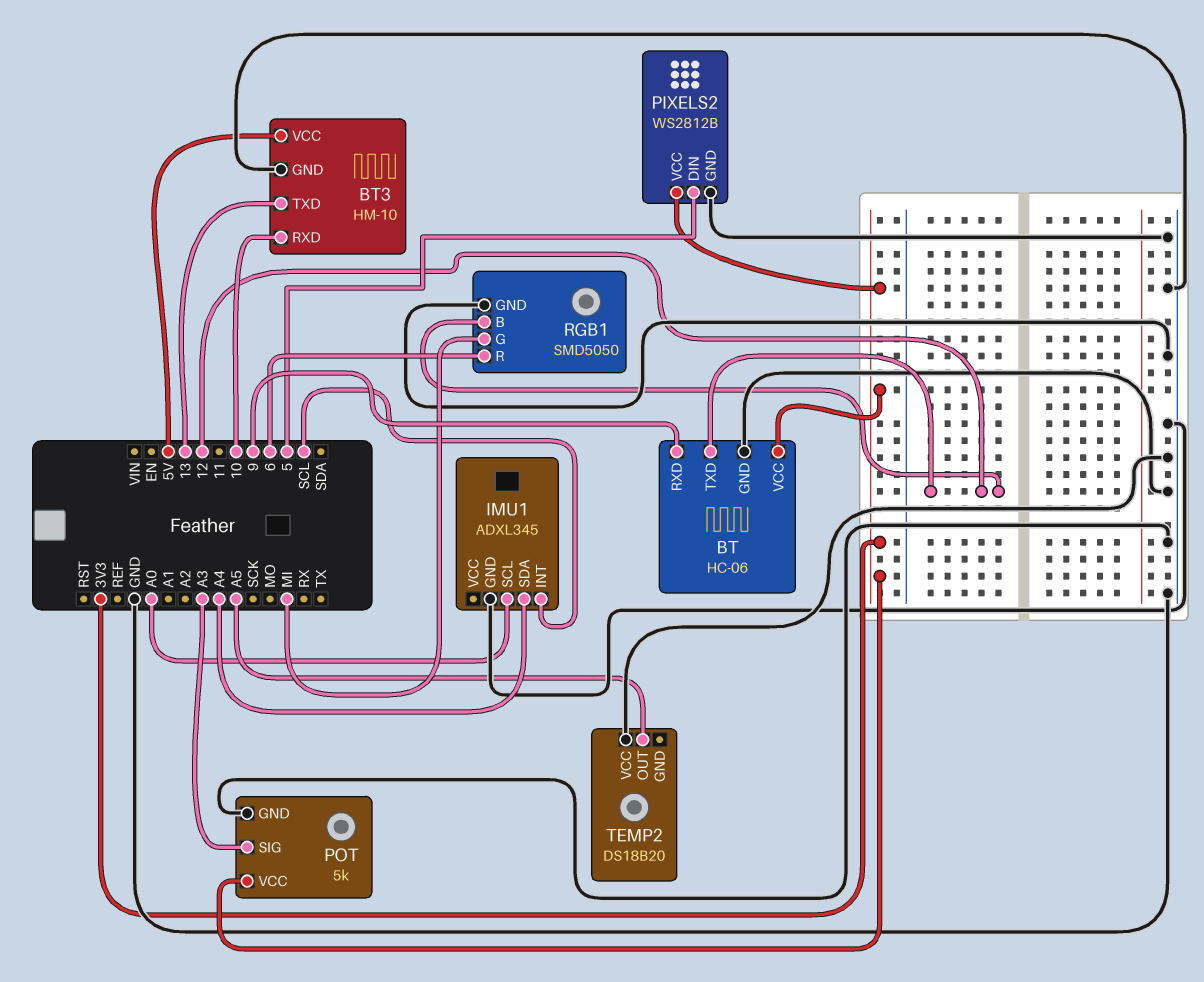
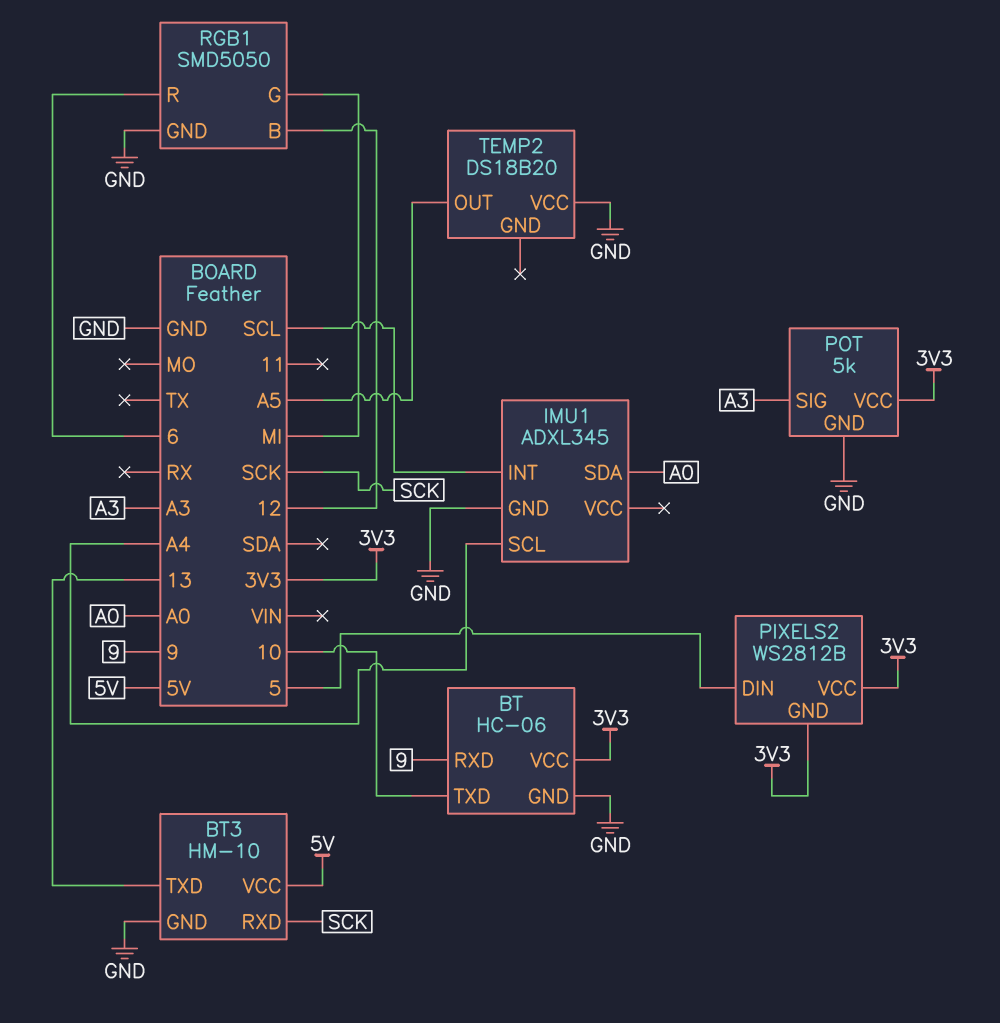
BT pin TXD: 12 -> 10
BT3 pin RXD: 10 -> SCK
IMU1 pin SCL: A0 -> A4
IMU1 pin SDA: A4 -> A0
PIXELS2 pin GND: GND -> 3V3

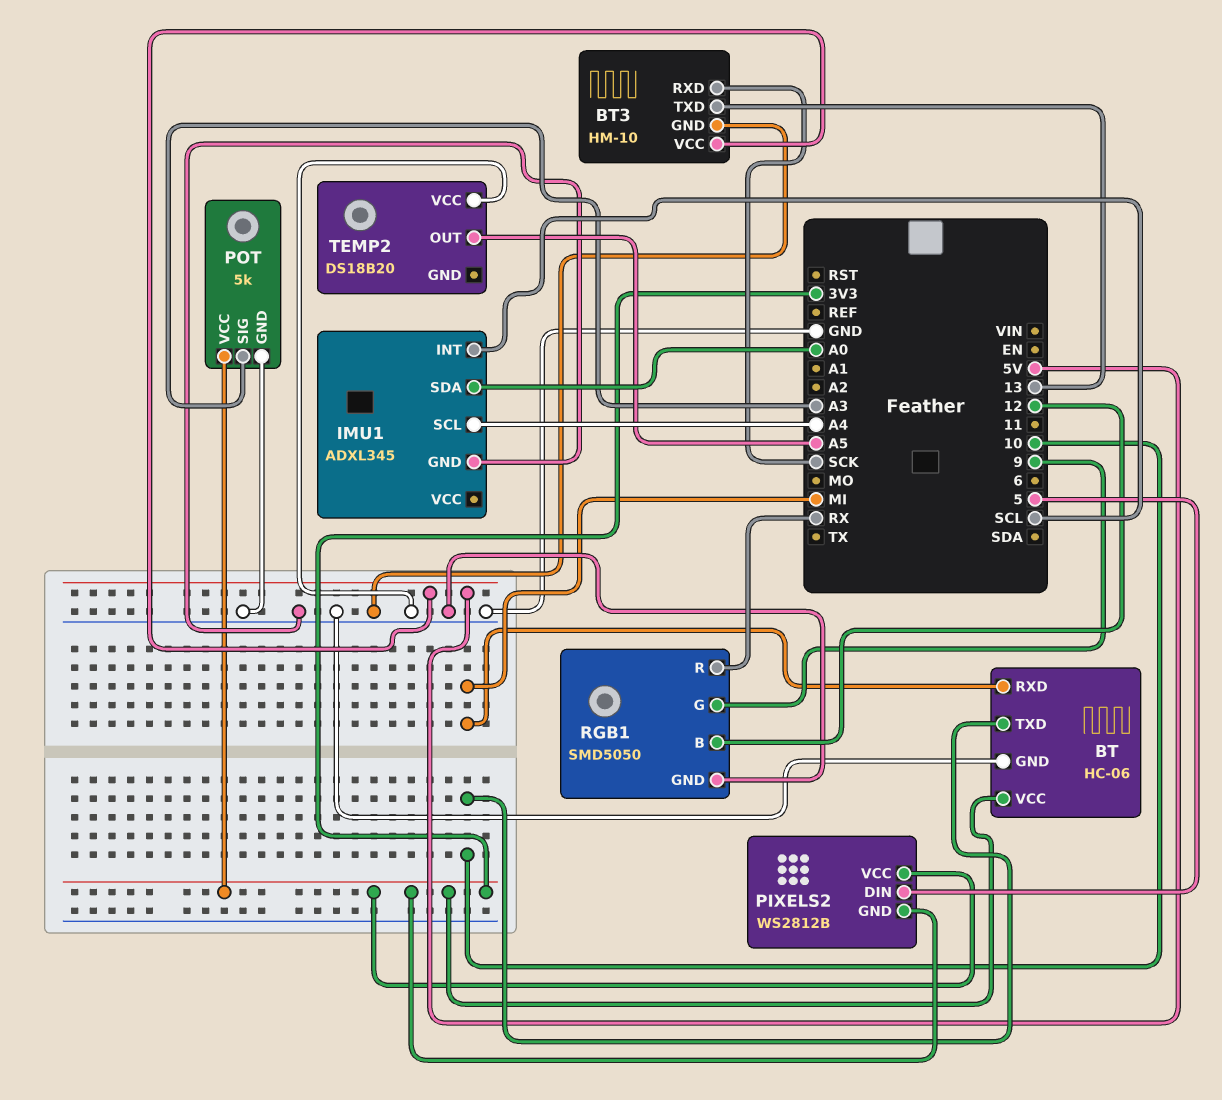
BT pin RXD: 9 -> MI
RGB1 pin G: MI -> 9
RGB1 pin R: 6 -> RX

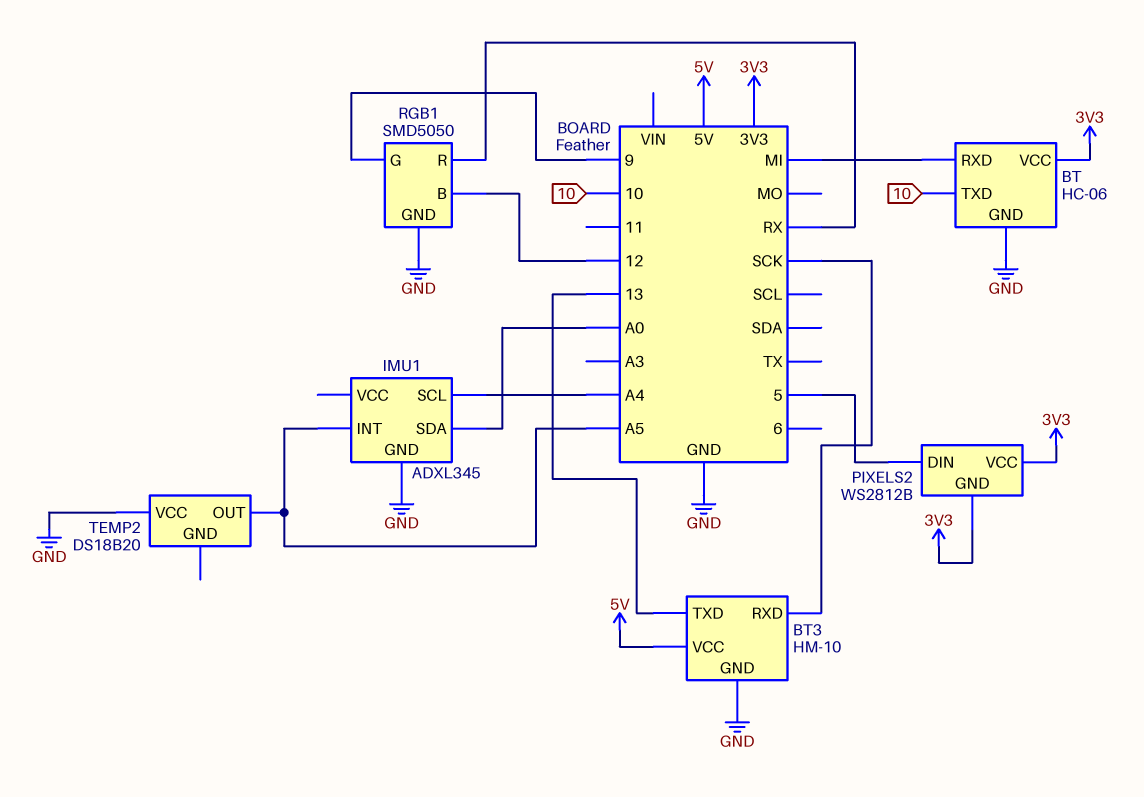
IMU1 pin INT: SCL -> A5
POT: 5k -> none
POT pin GND: GND -> none
POT pin SIG: A3 -> none
POT pin VCC: 3V3 -> none

